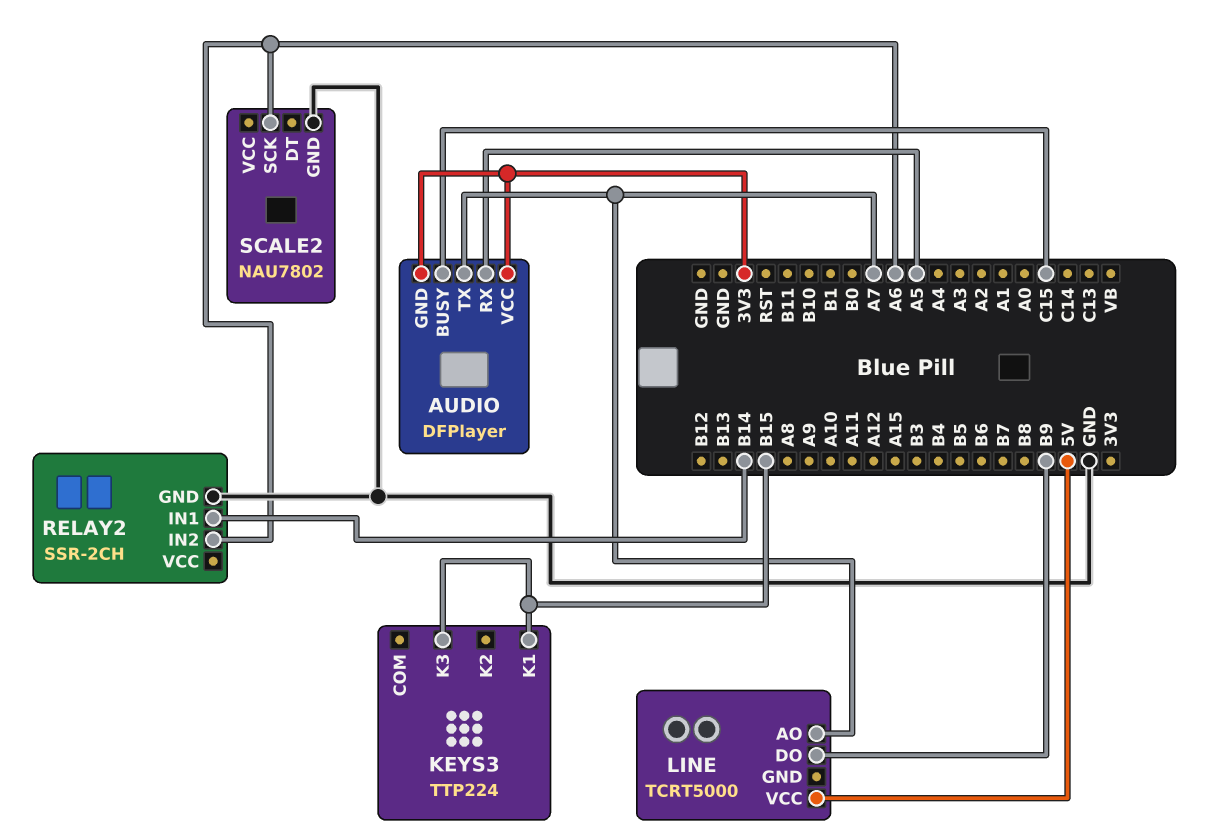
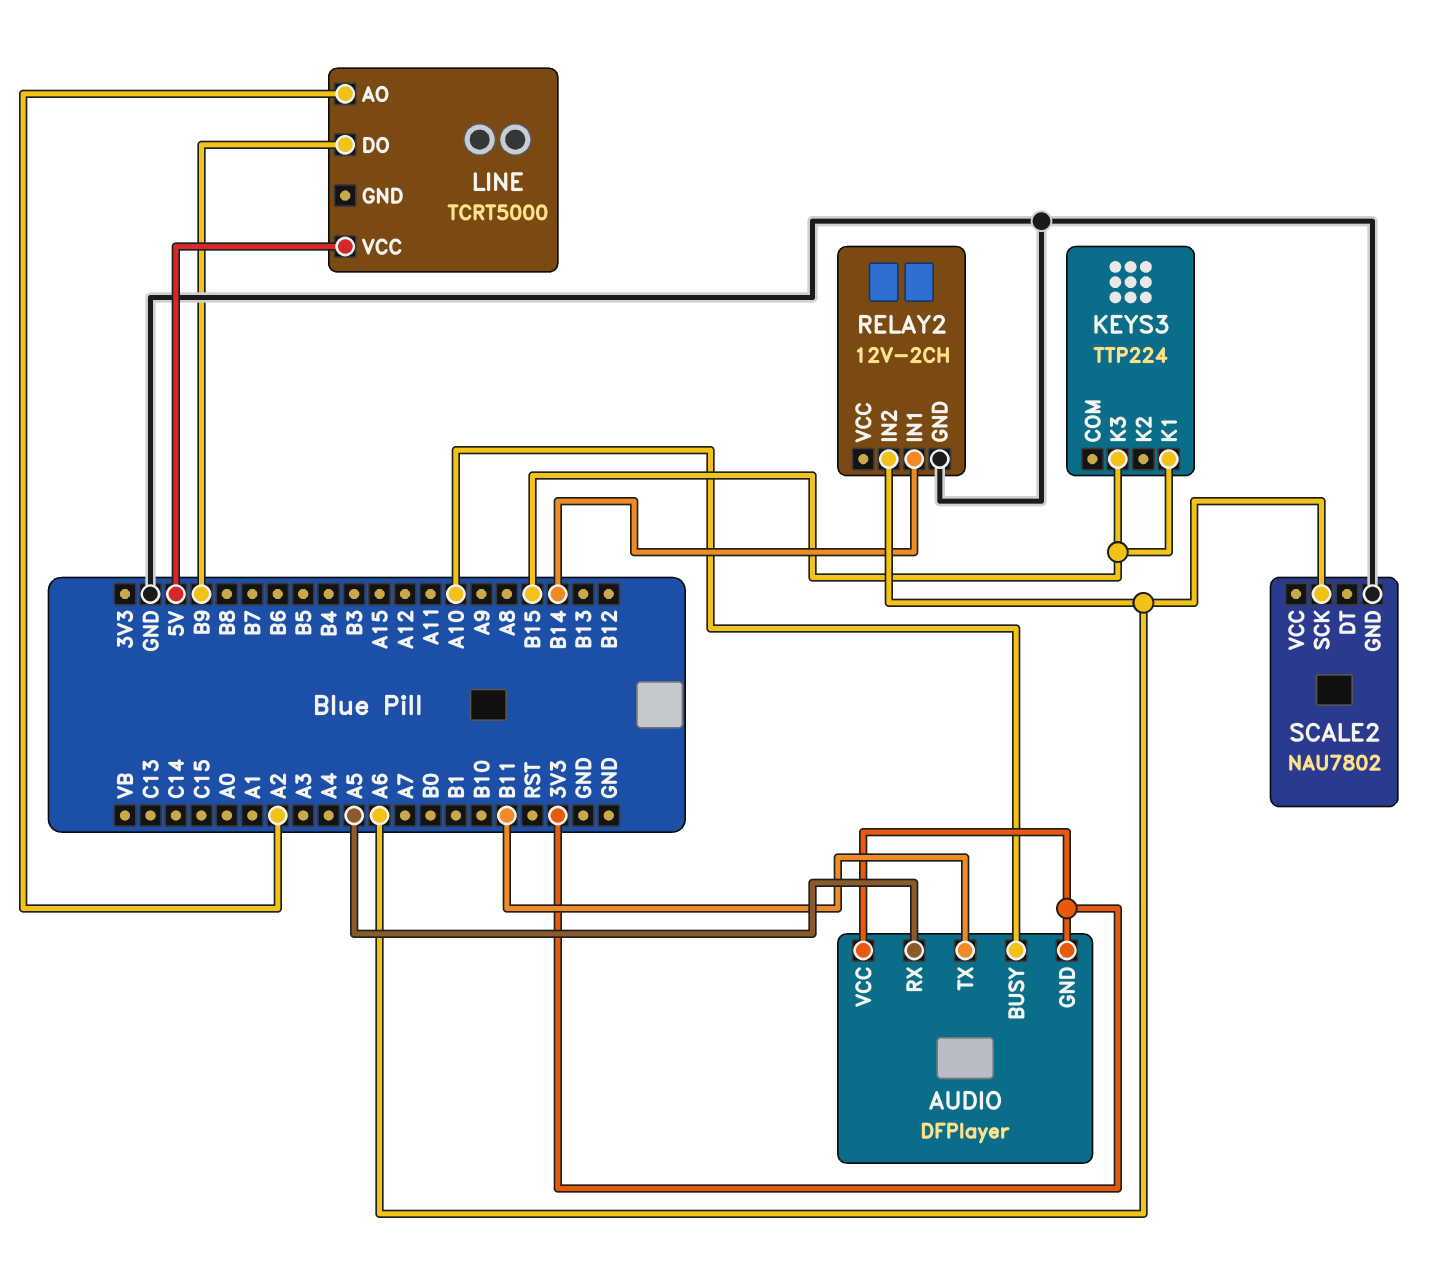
AUDIO pin BUSY: C15 -> A10
AUDIO pin TX: A7 -> B11
LINE pin AO: A7 -> A2
RELAY2: SSR-2CH -> 12V-2CH

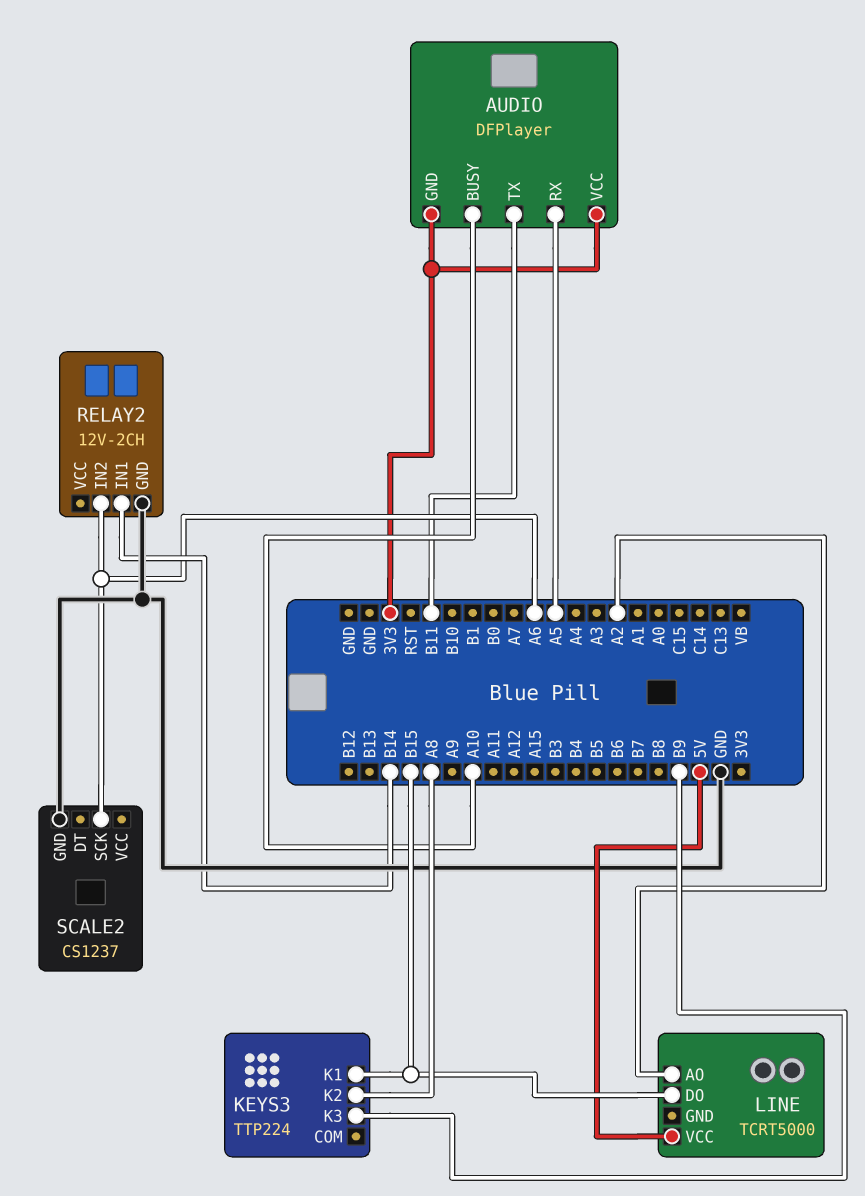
KEYS3 pin K2: none -> A8
KEYS3 pin K3: B15 -> B9
LINE pin DO: B9 -> B15
SCALE2: NAU7802 -> CS1237

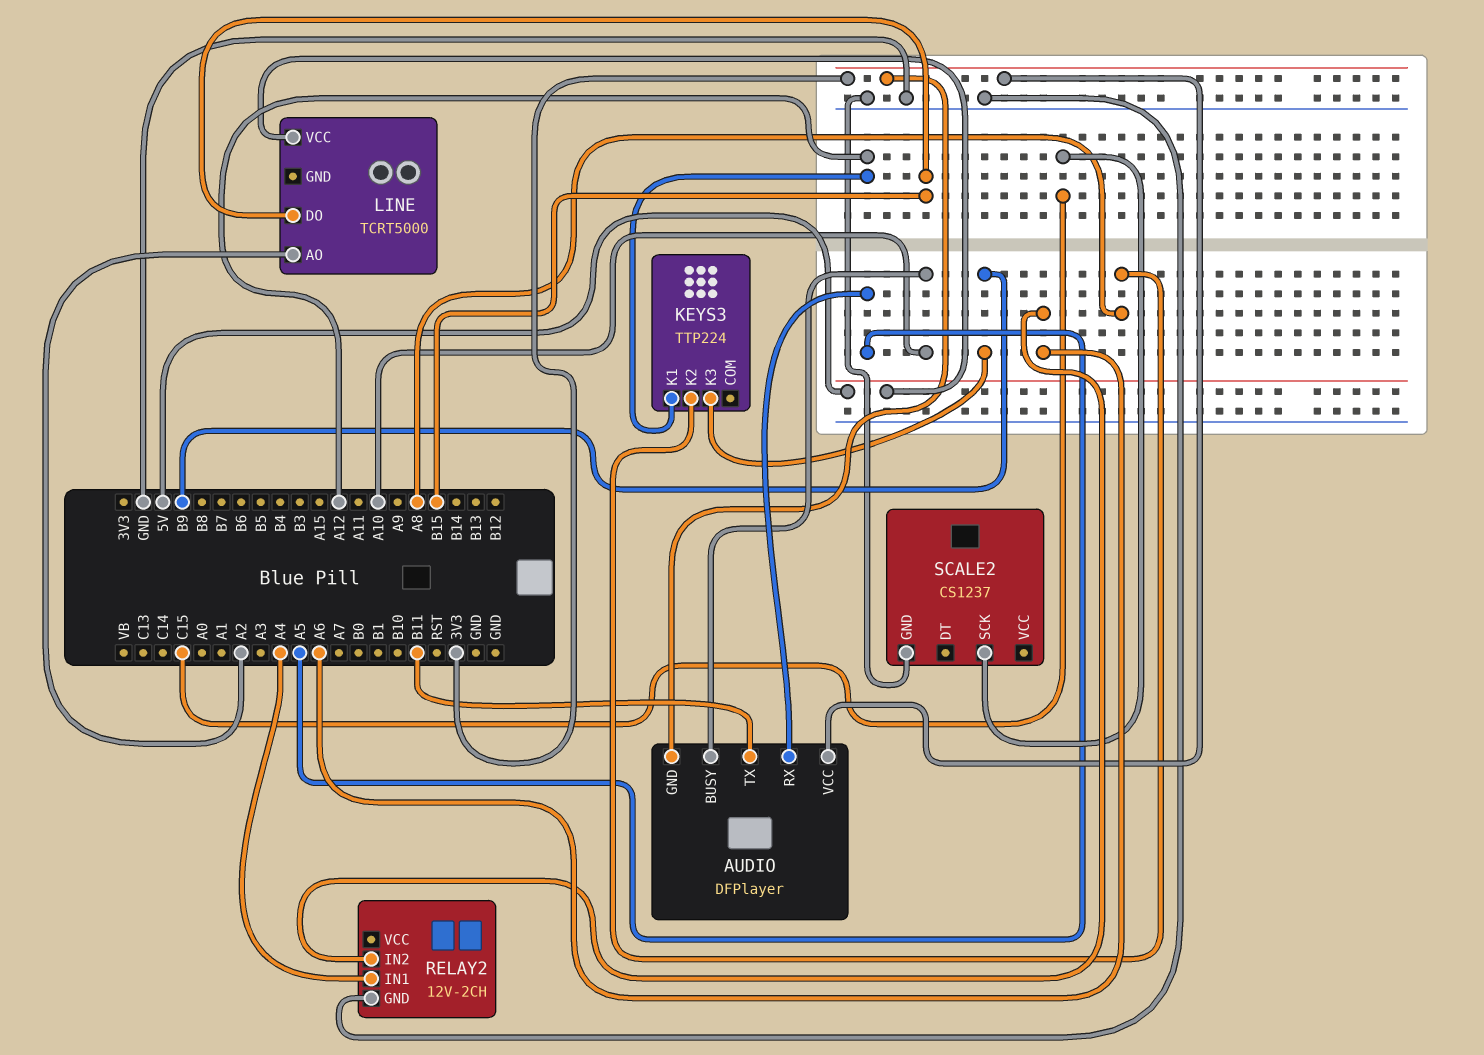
KEYS3 pin K1: B15 -> A12
RELAY2 pin IN1: B14 -> A4
SCALE2 pin SCK: A6 -> C15

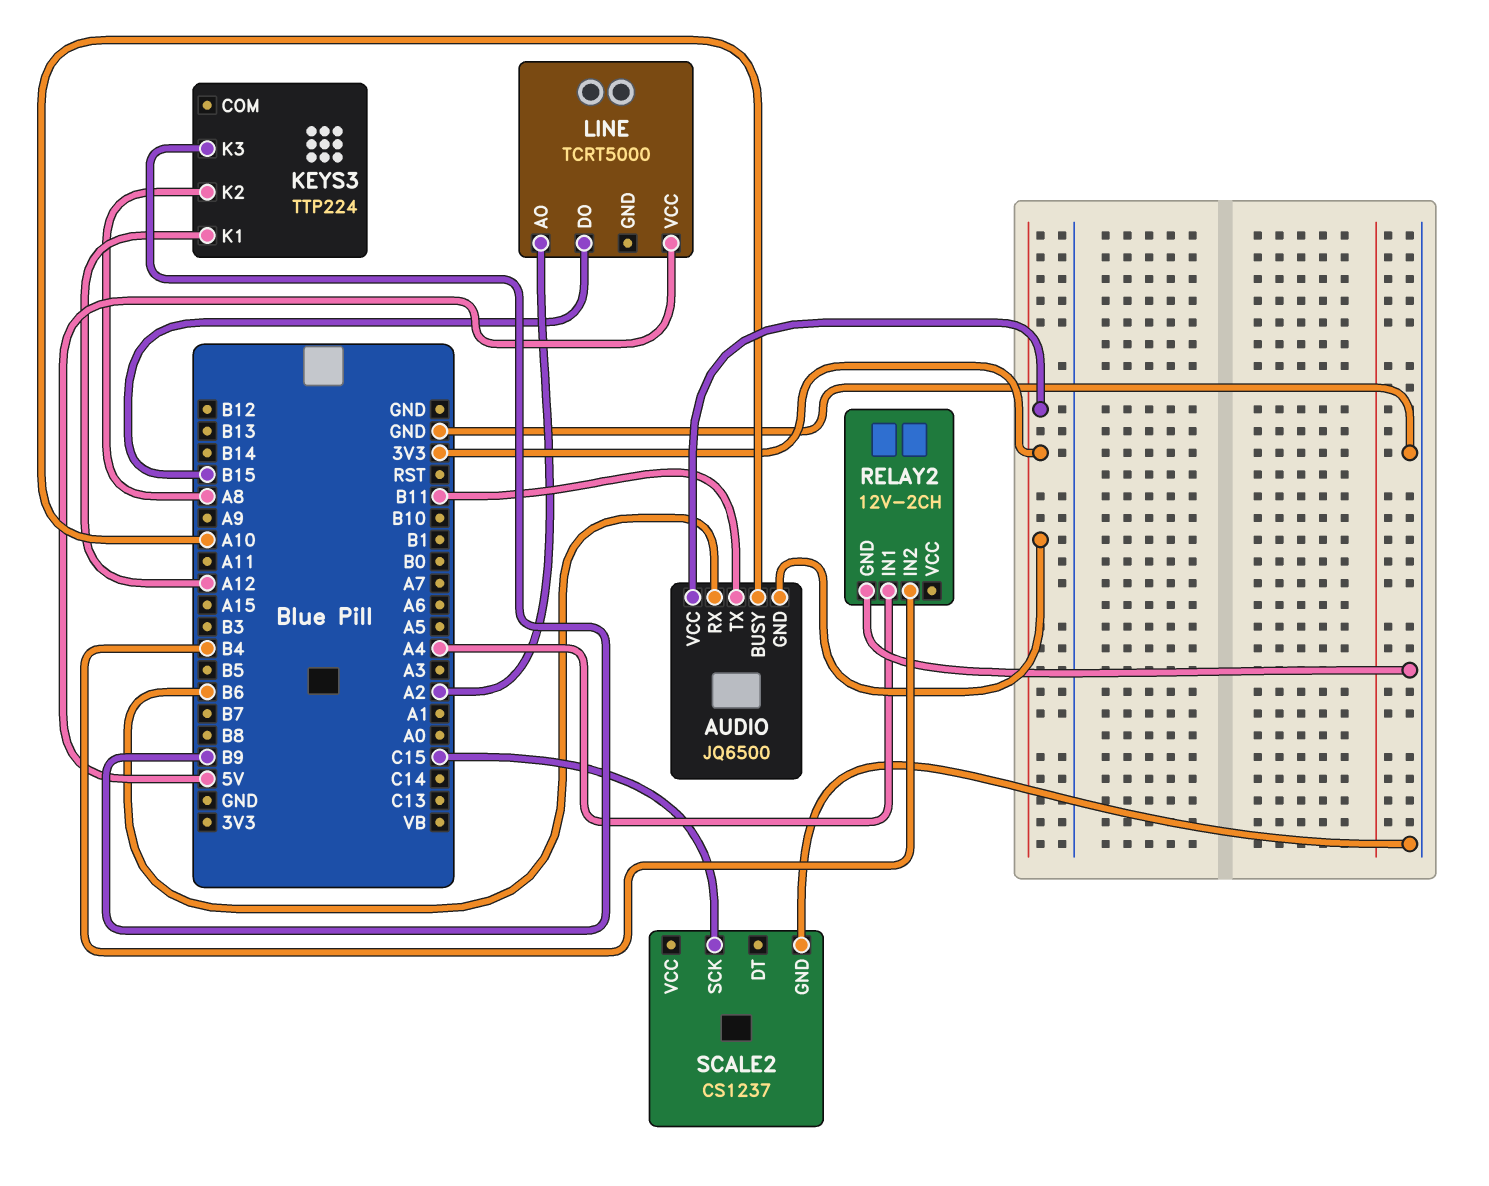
AUDIO: DFPlayer -> JQ6500
AUDIO pin RX: A5 -> B6
RELAY2 pin IN2: A6 -> B4

